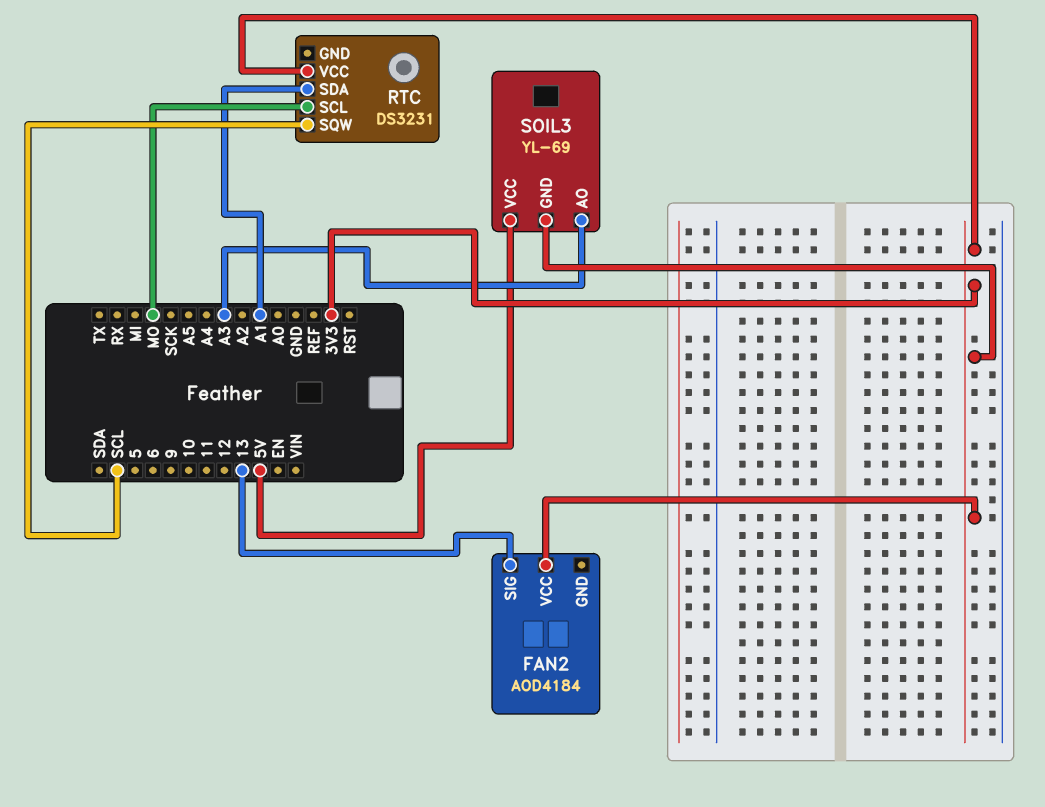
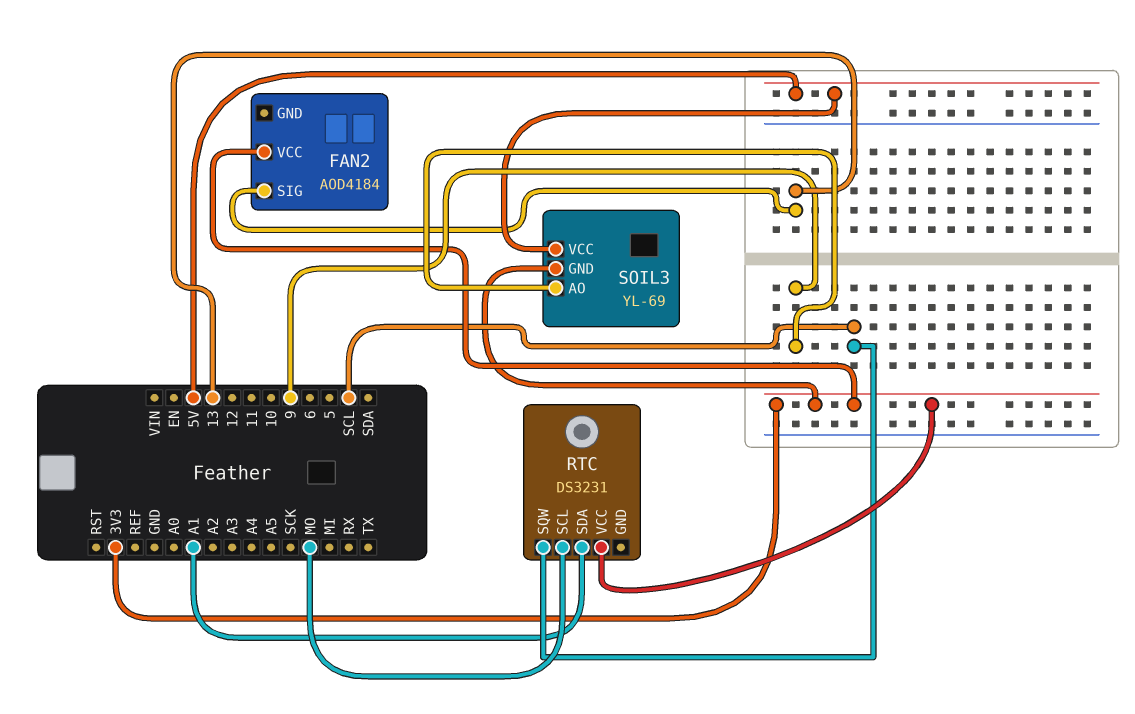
SOIL3 pin AO: A3 -> 9

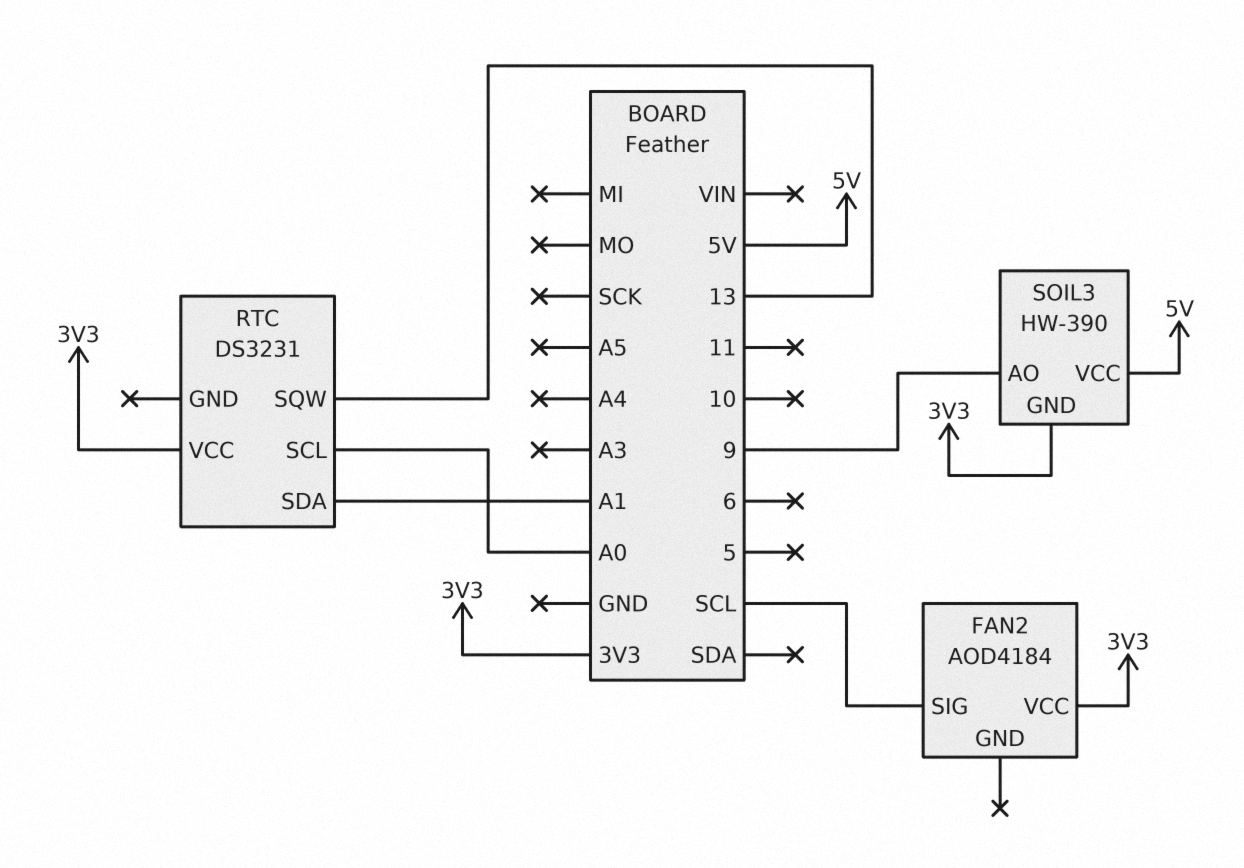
FAN2 pin SIG: 13 -> SCL
RTC pin SCL: MO -> A0
RTC pin SQW: SCL -> 13
SOIL3: YL-69 -> HW-390

